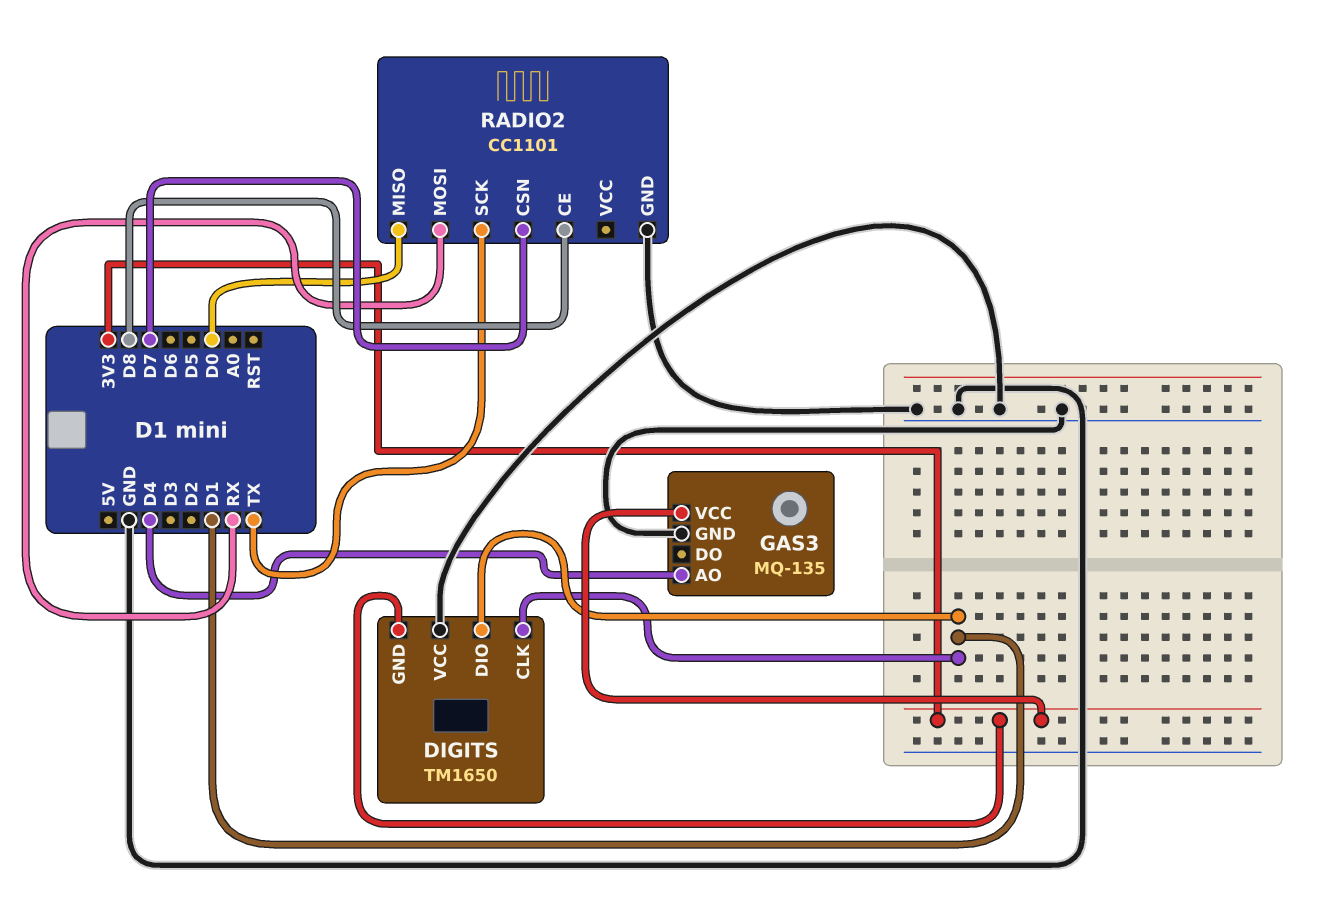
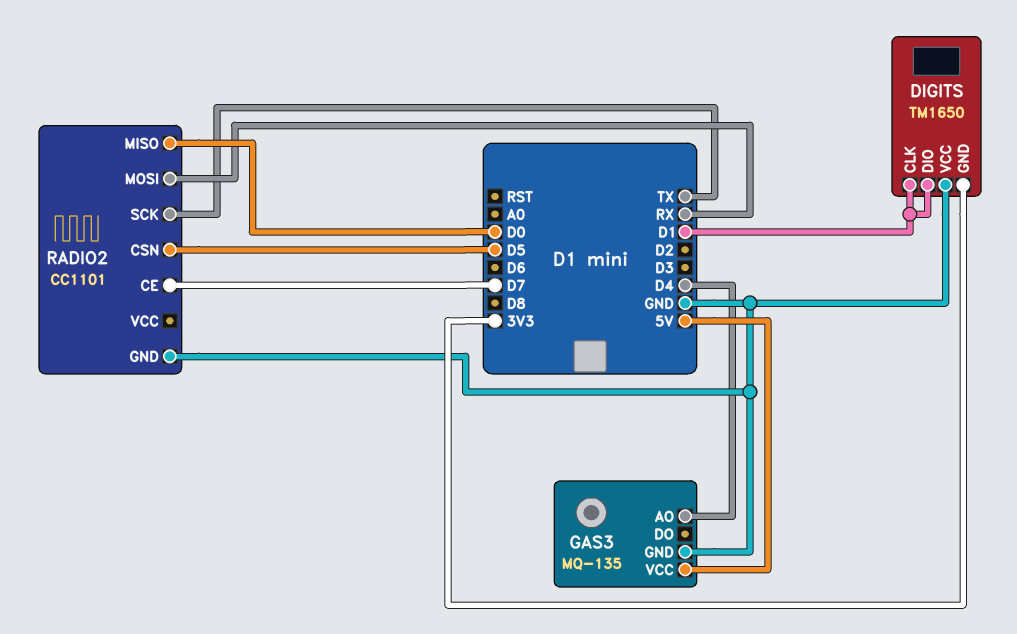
GAS3 pin VCC: 3V3 -> 5V
RADIO2 pin CE: D8 -> D7
RADIO2 pin CSN: D7 -> D5

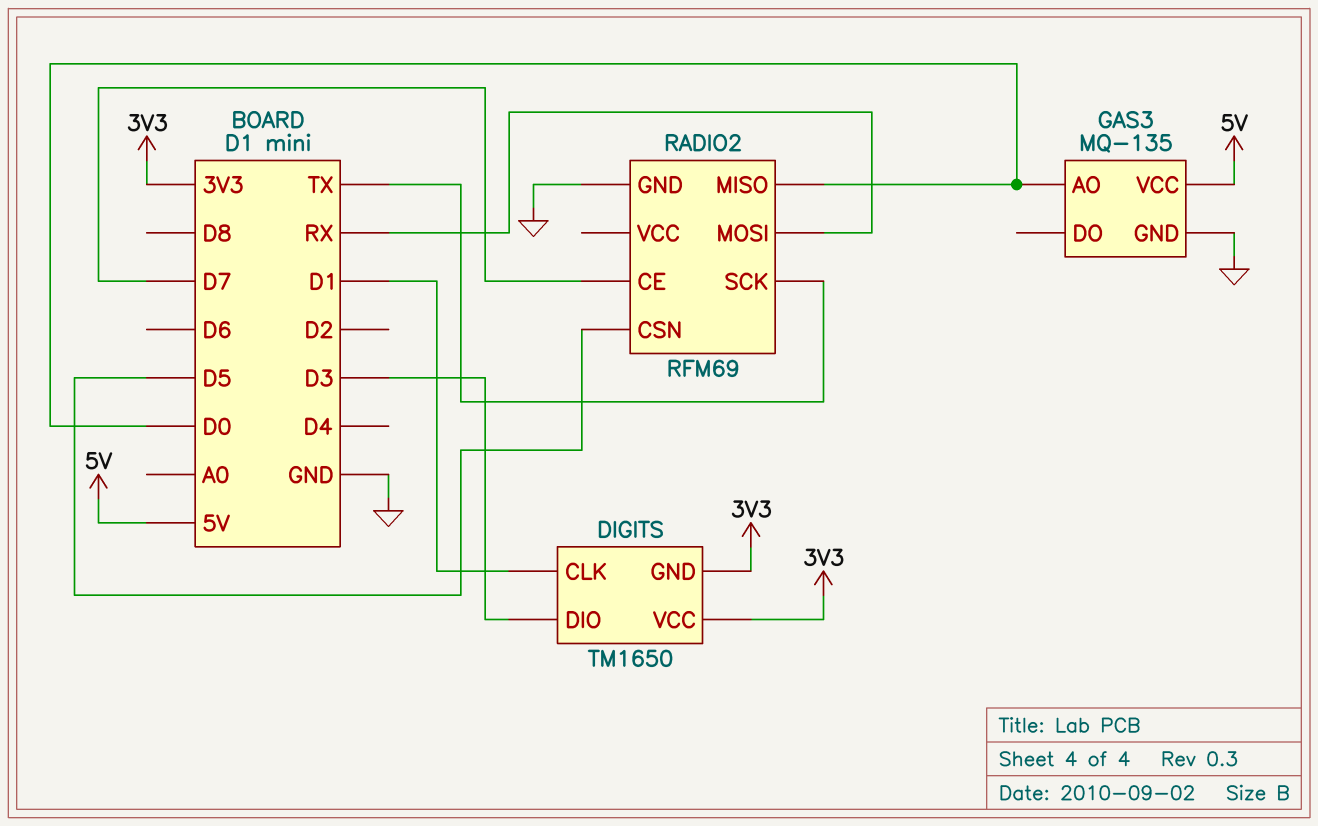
DIGITS pin DIO: D1 -> D3
DIGITS pin VCC: GND -> 3V3
GAS3 pin AO: D4 -> D0
RADIO2: CC1101 -> RFM69

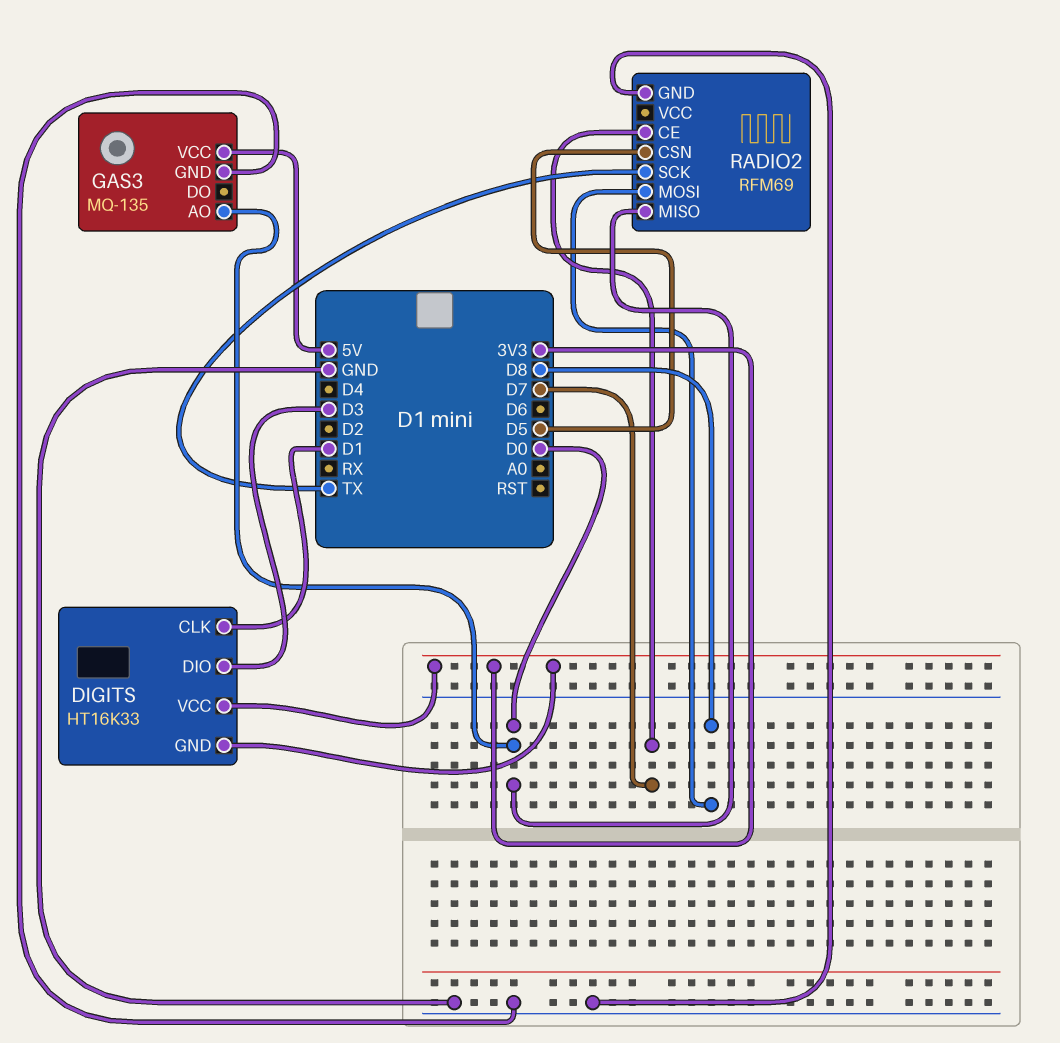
DIGITS: TM1650 -> HT16K33
RADIO2 pin MOSI: RX -> D8

